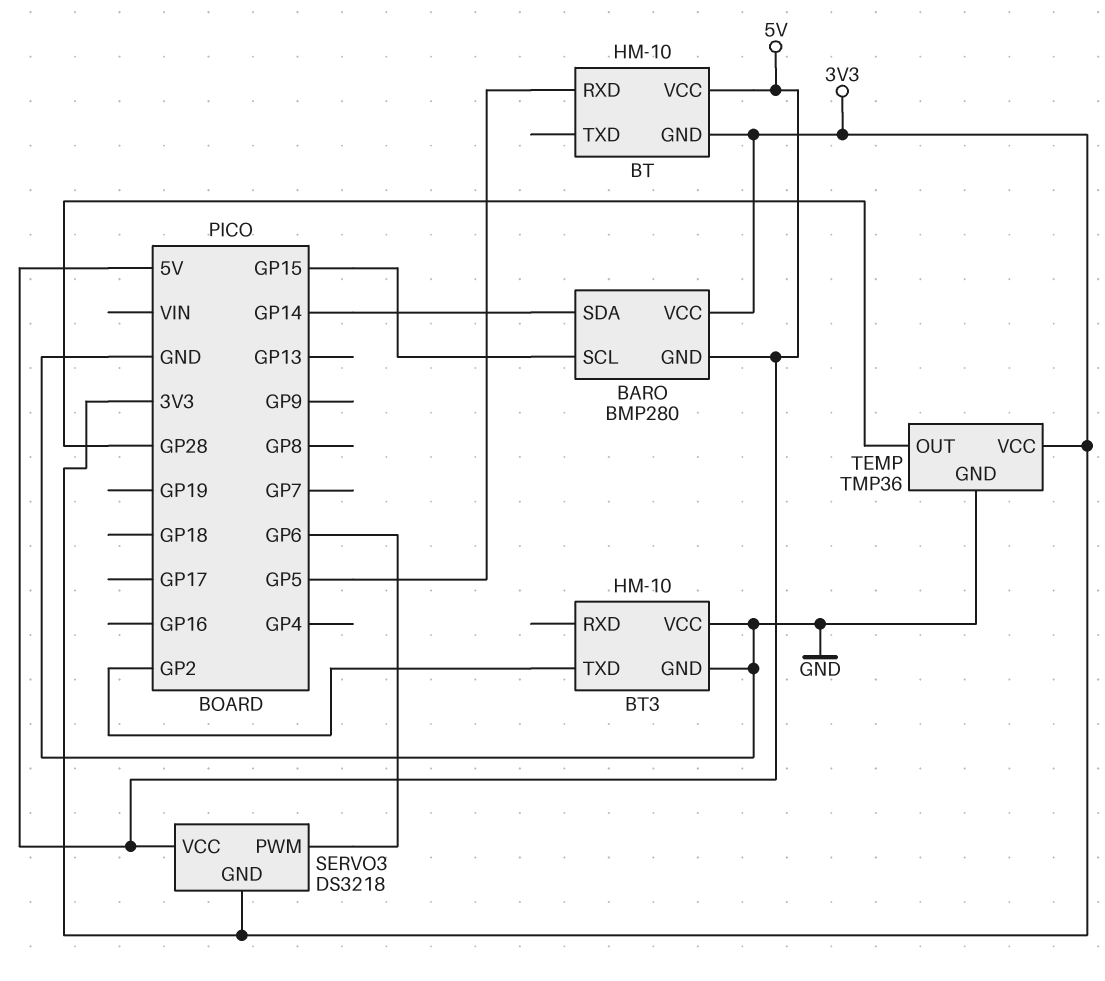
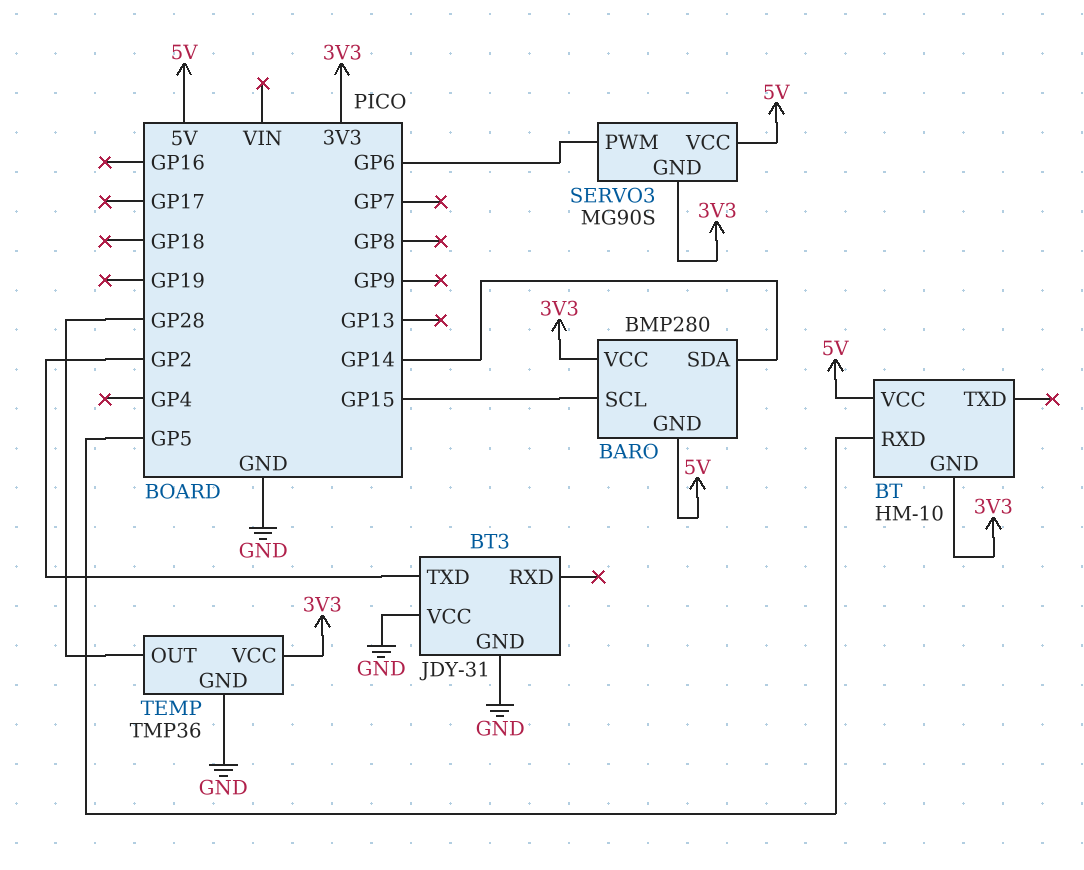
BT3: HM-10 -> JDY-31
SERVO3: DS3218 -> MG90S

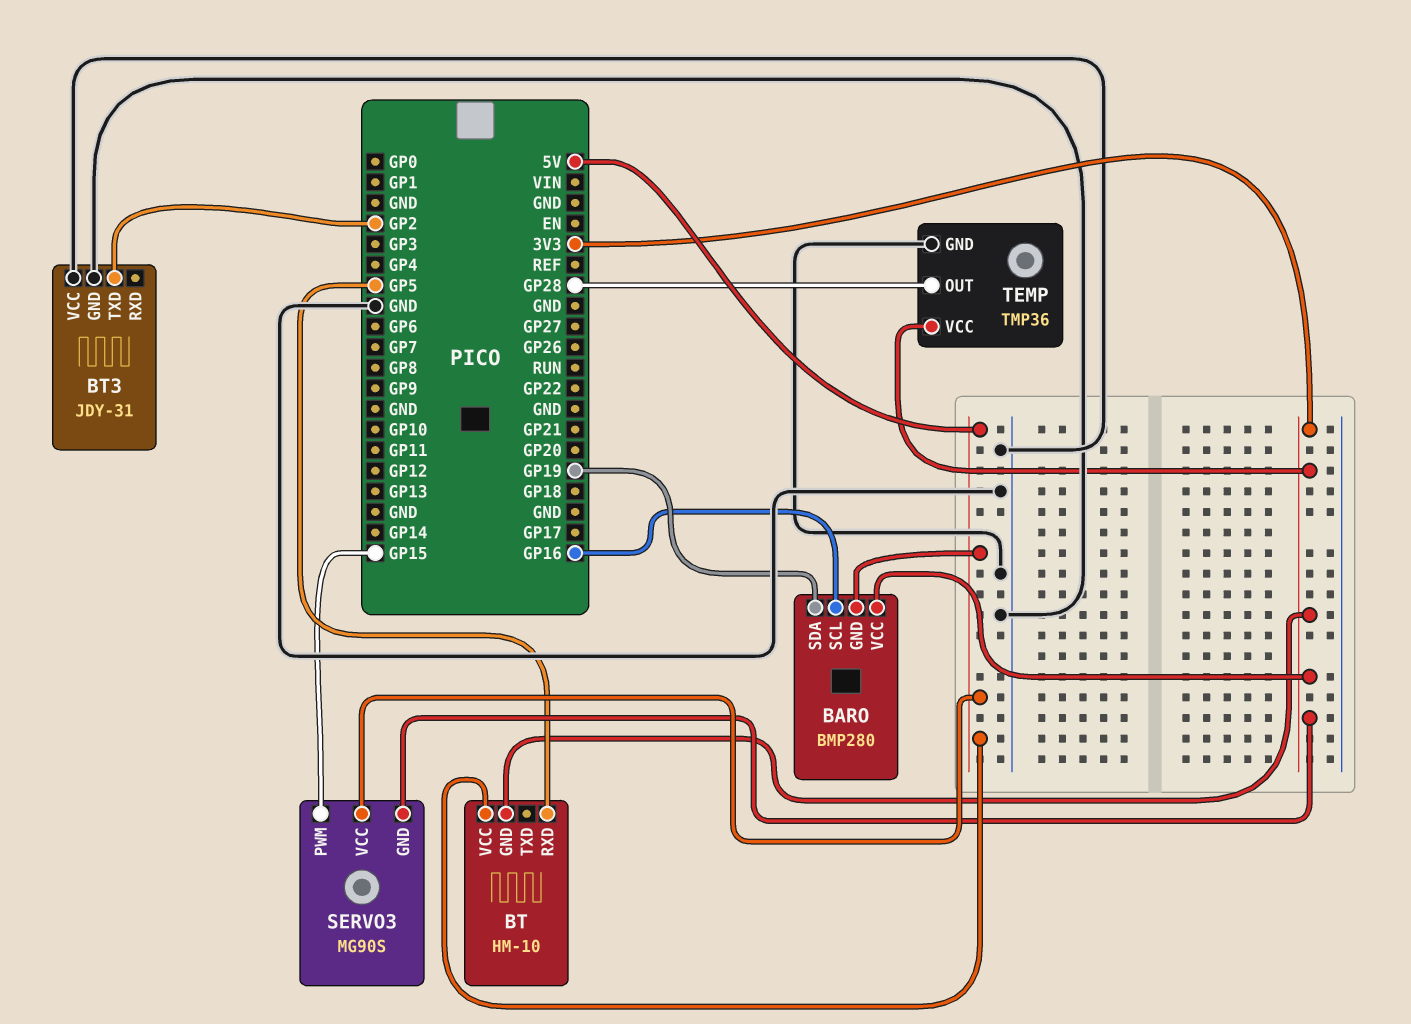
BARO pin SCL: GP15 -> GP16
BARO pin SDA: GP14 -> GP19
SERVO3 pin PWM: GP6 -> GP15

